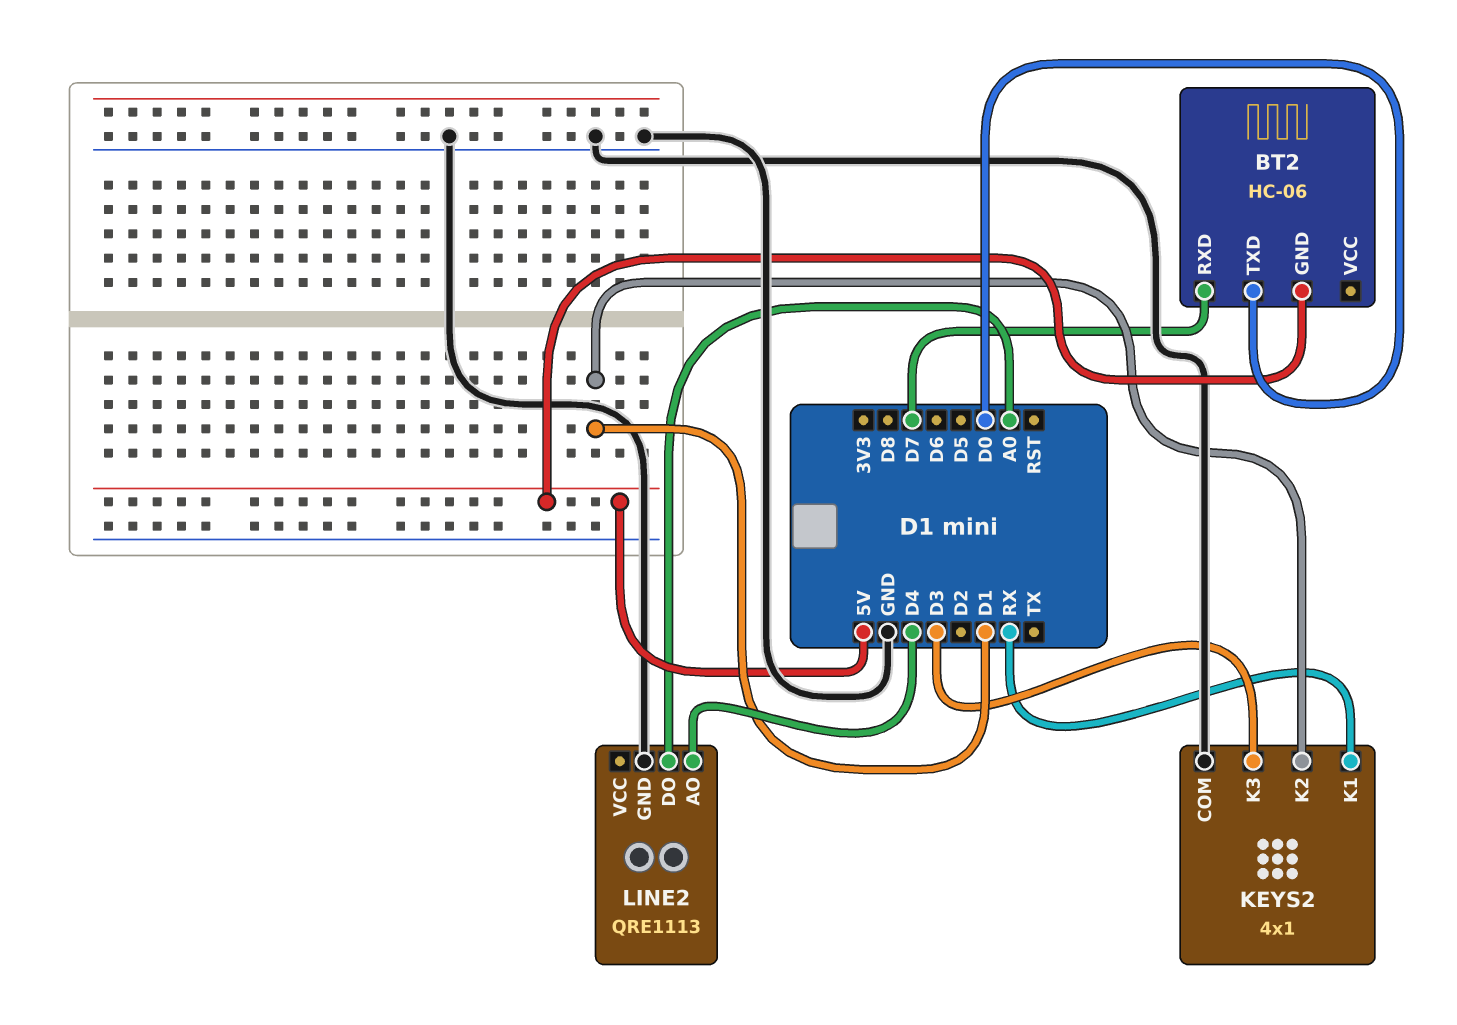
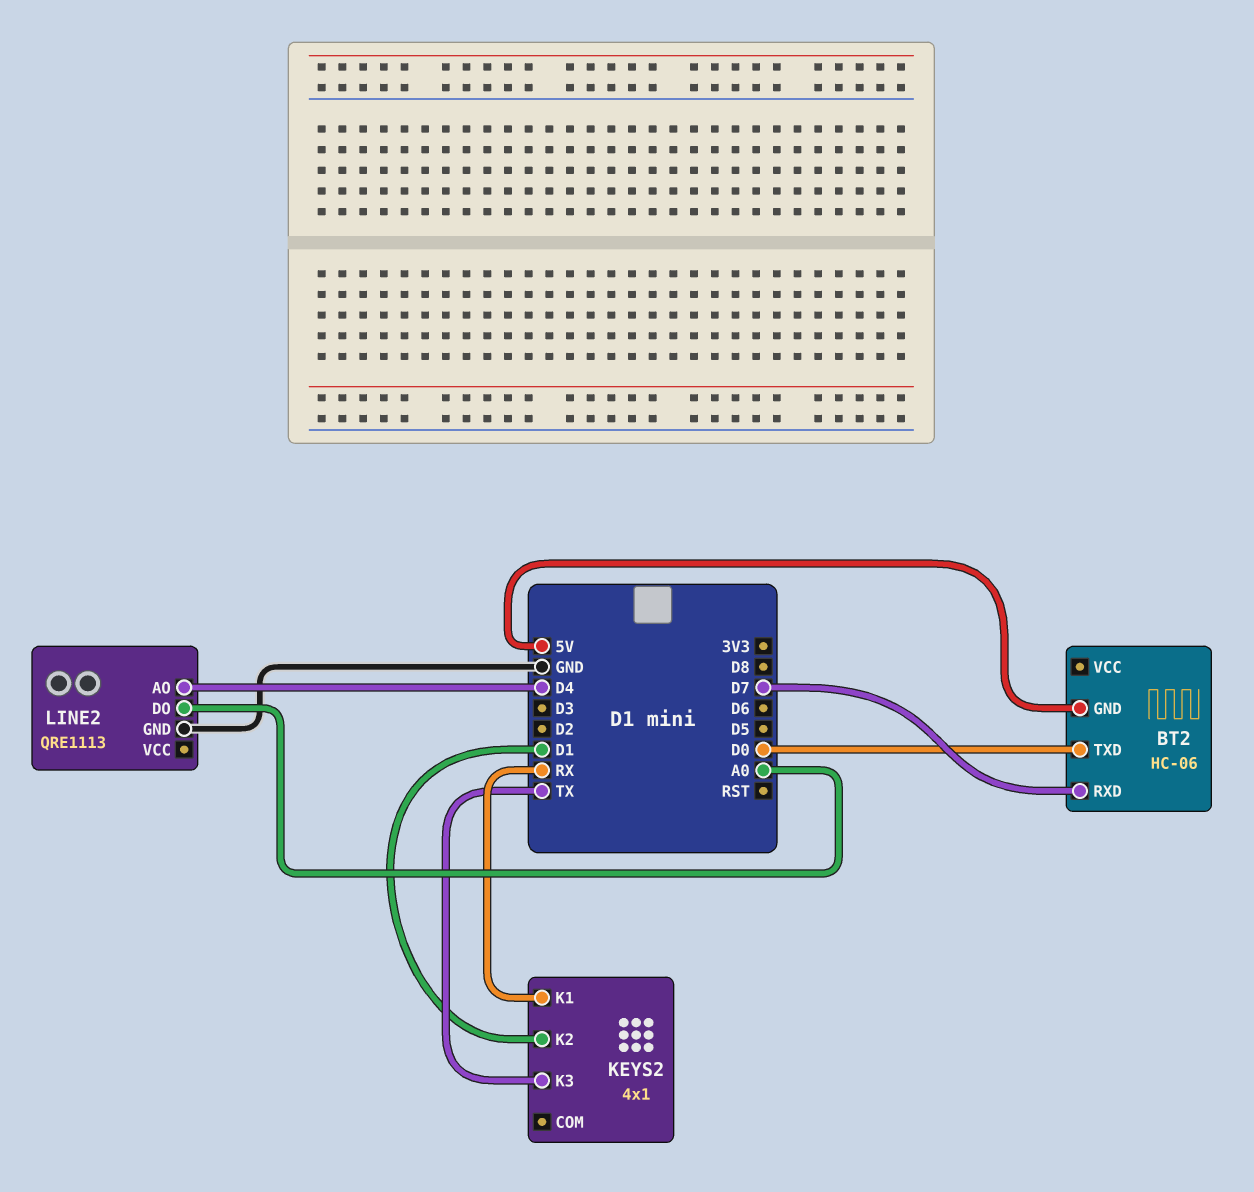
KEYS2 pin COM: GND -> none
KEYS2 pin K3: D3 -> TX

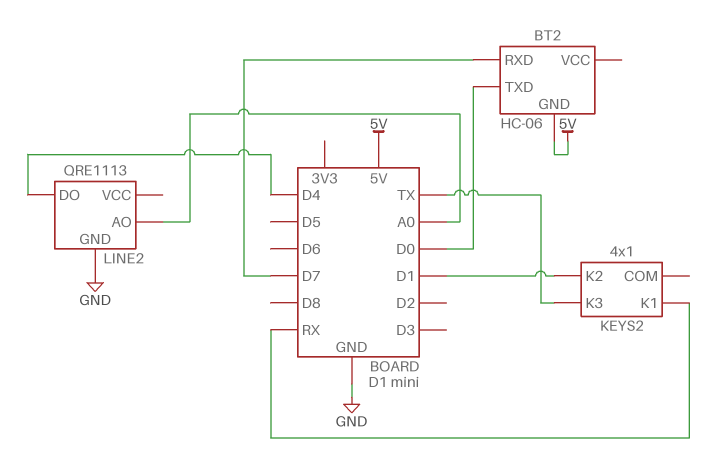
LINE2 pin AO: D4 -> A0
LINE2 pin DO: A0 -> D4

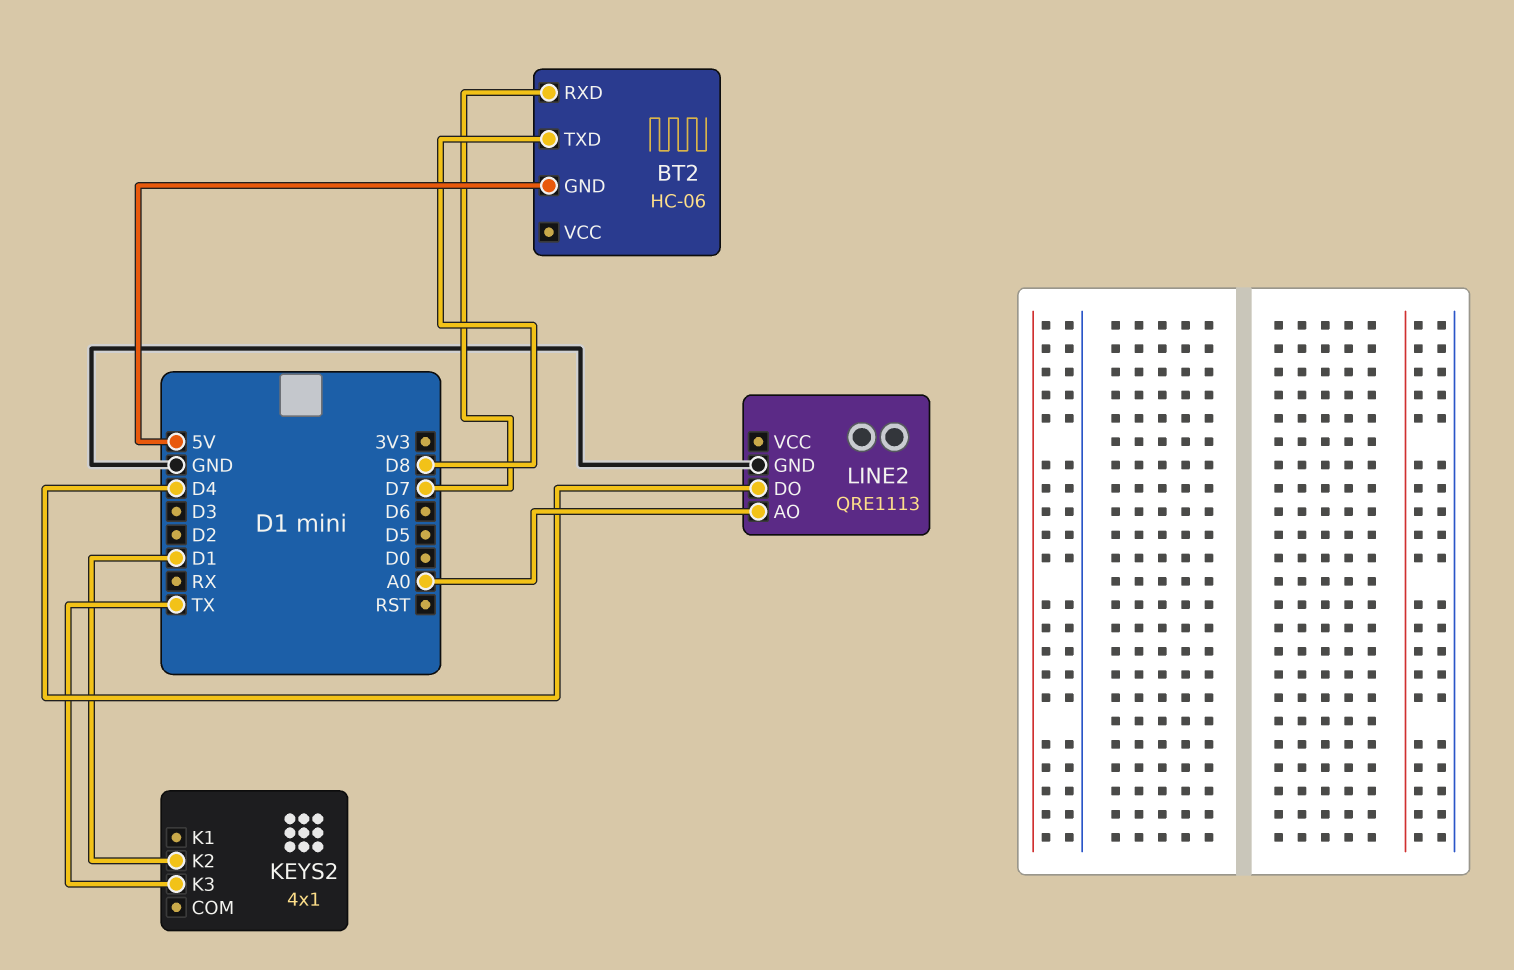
BT2 pin TXD: D0 -> D8
KEYS2 pin K1: RX -> none

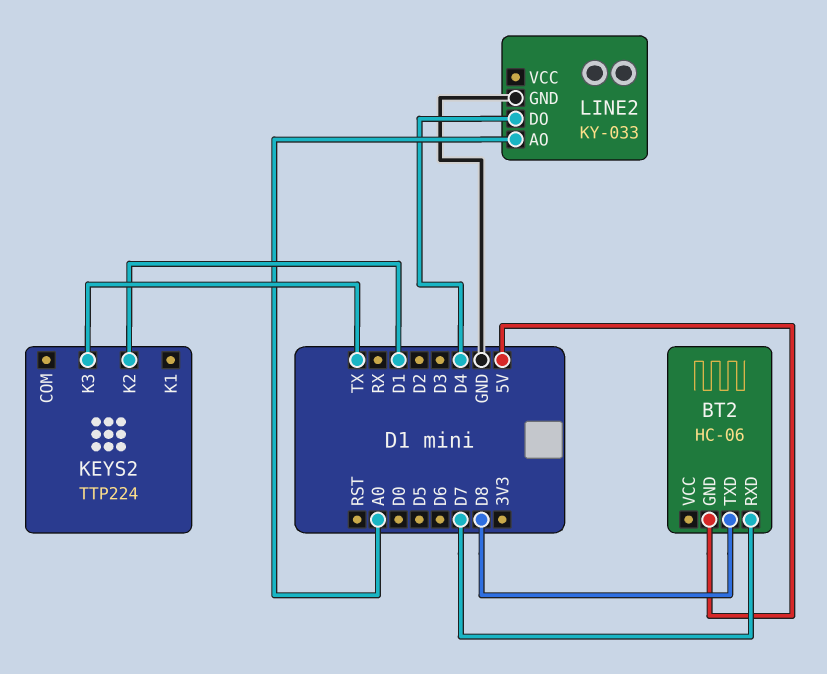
KEYS2: 4x1 -> TTP224
LINE2: QRE1113 -> KY-033

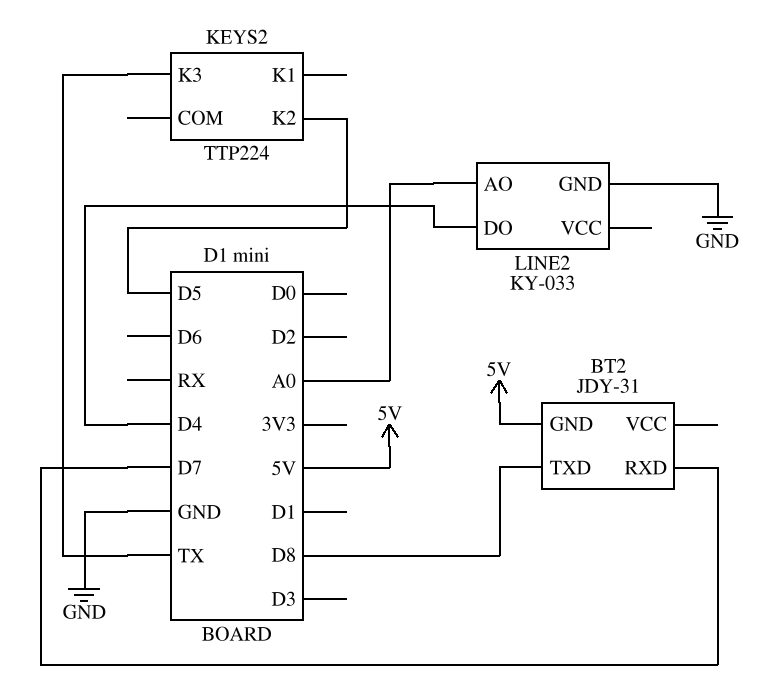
BT2: HC-06 -> JDY-31
KEYS2 pin K2: D1 -> D5

